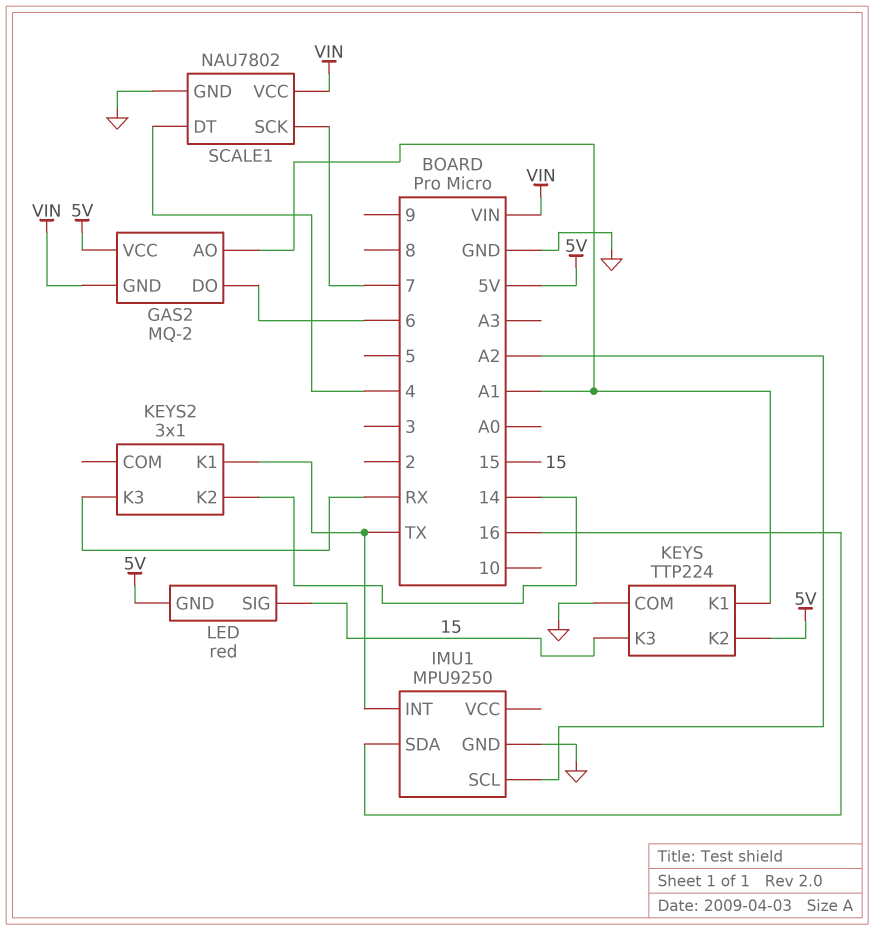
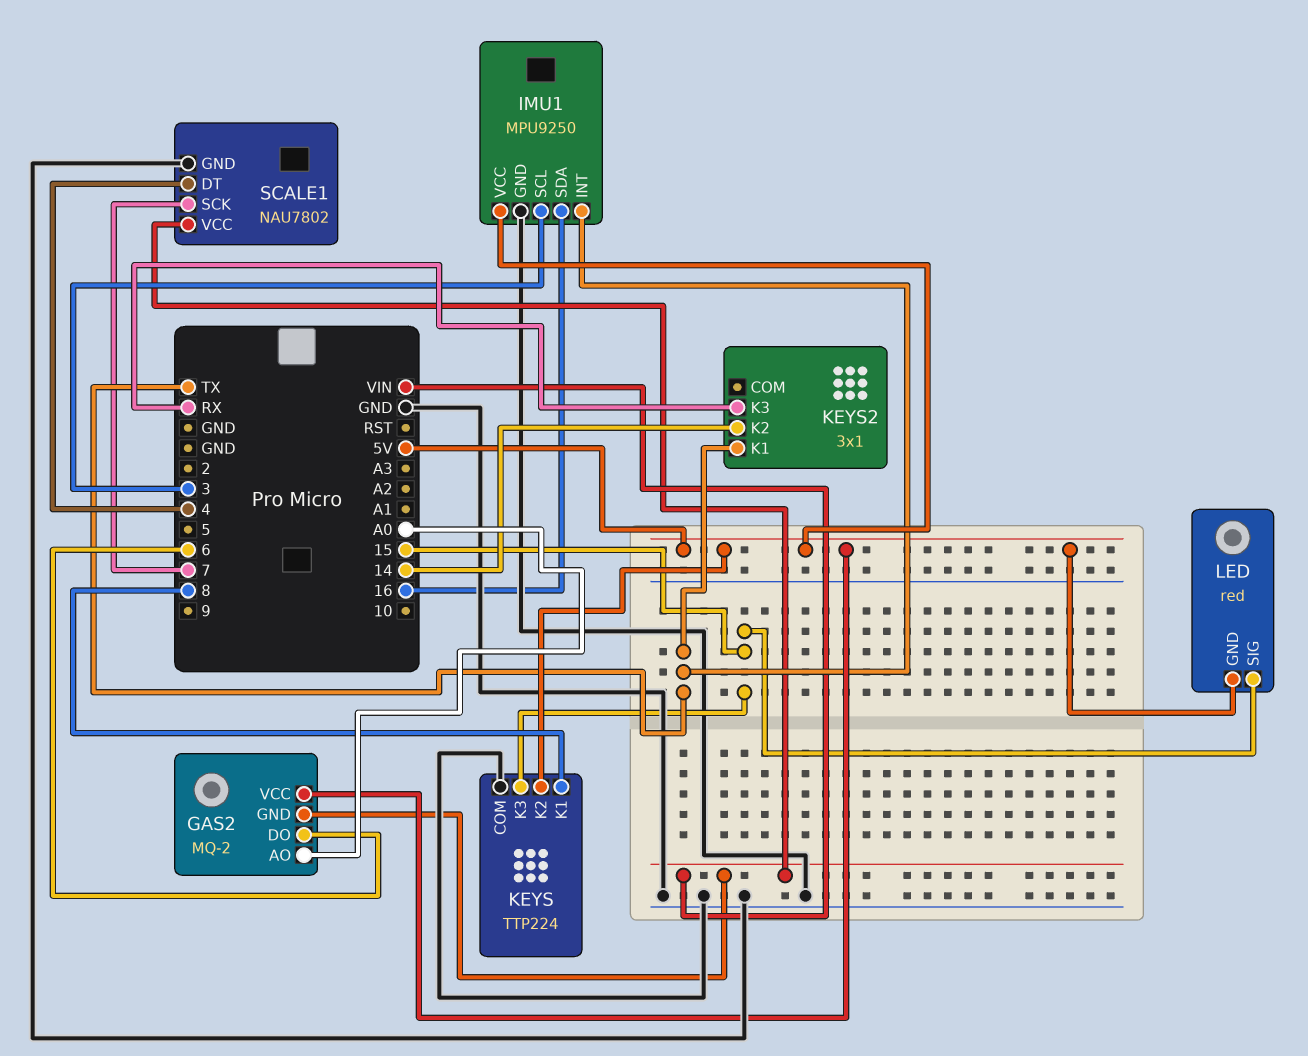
GAS2 pin AO: A1 -> A0
IMU1 pin SCL: A2 -> 3
IMU1 pin VCC: none -> 5V
KEYS pin K1: A1 -> 8

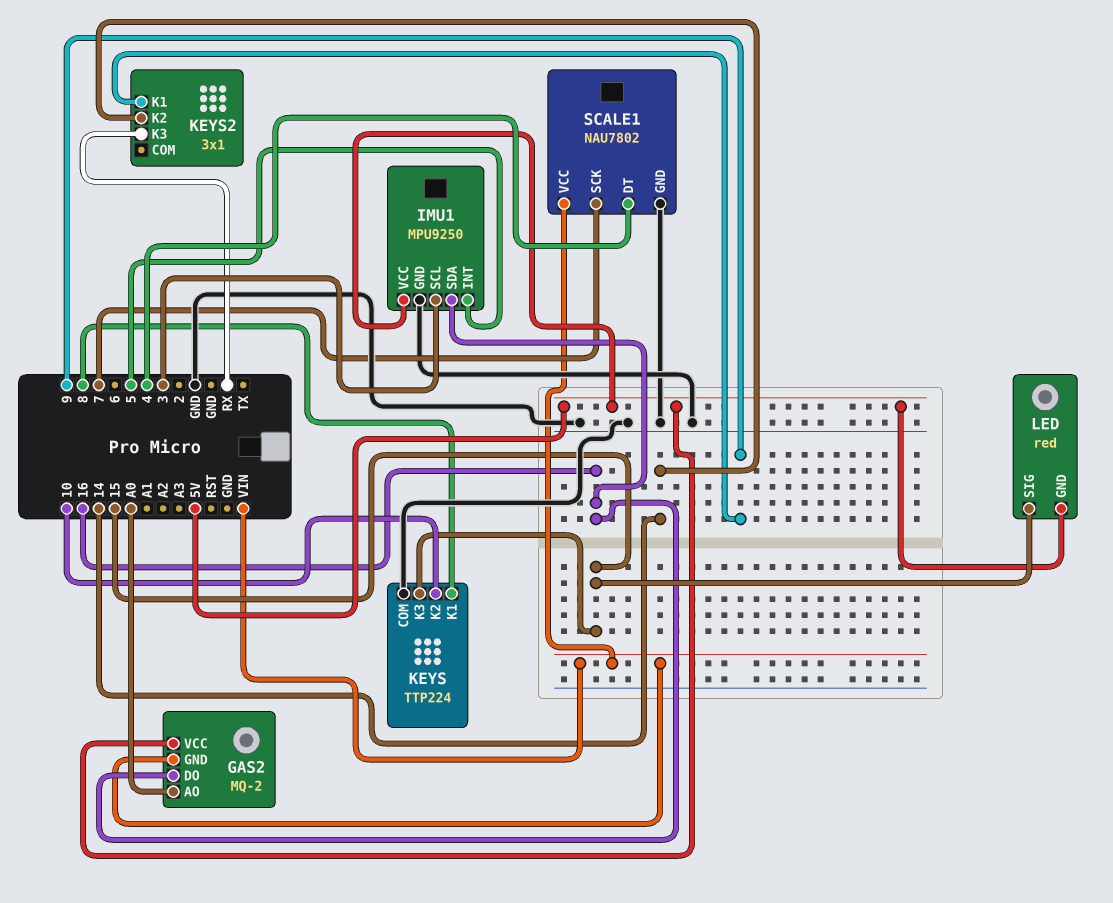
GAS2 pin DO: 6 -> 16
IMU1 pin INT: TX -> 5
KEYS pin K2: 5V -> 10
KEYS2 pin K1: TX -> 9

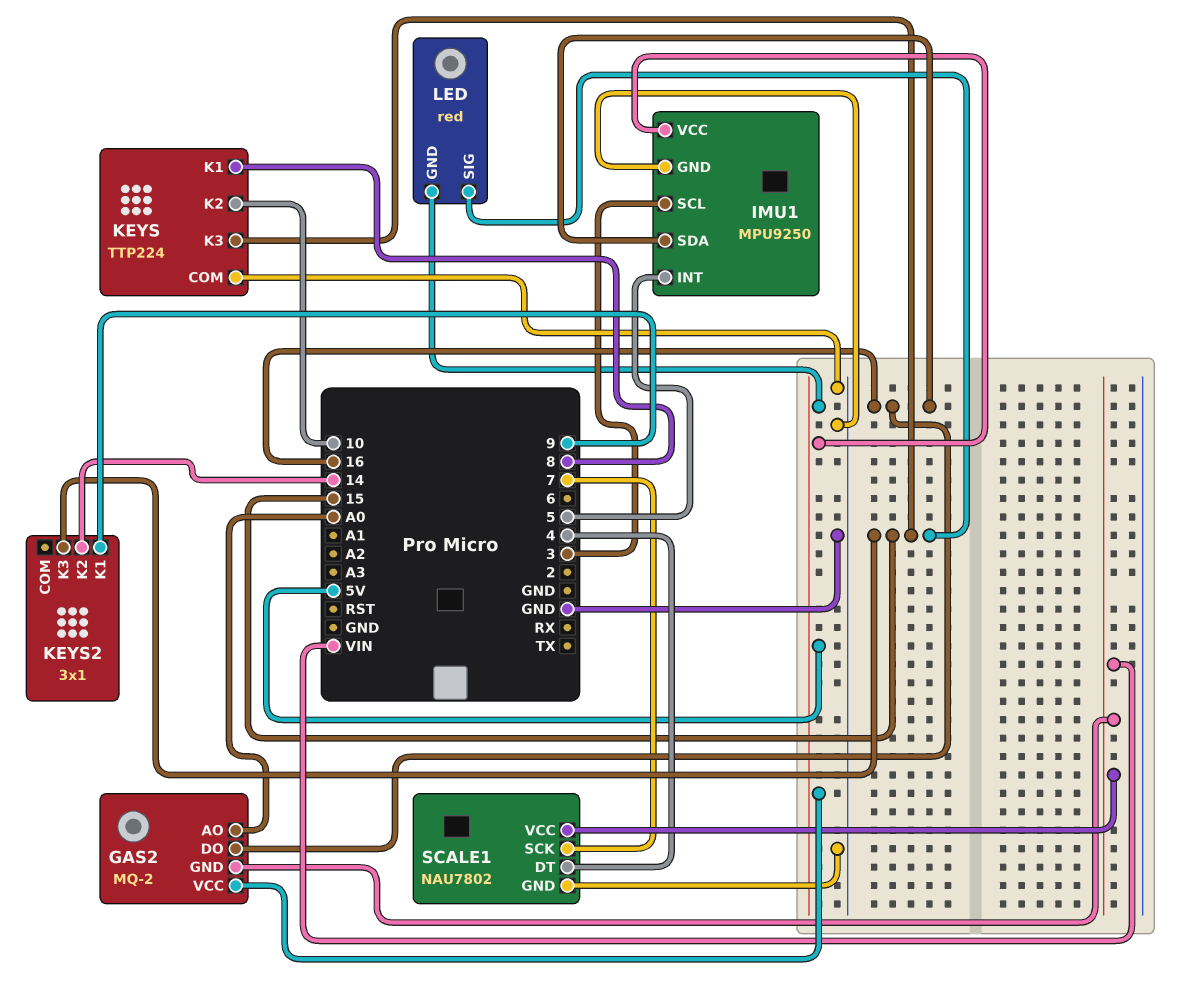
KEYS2 pin K3: RX -> 15

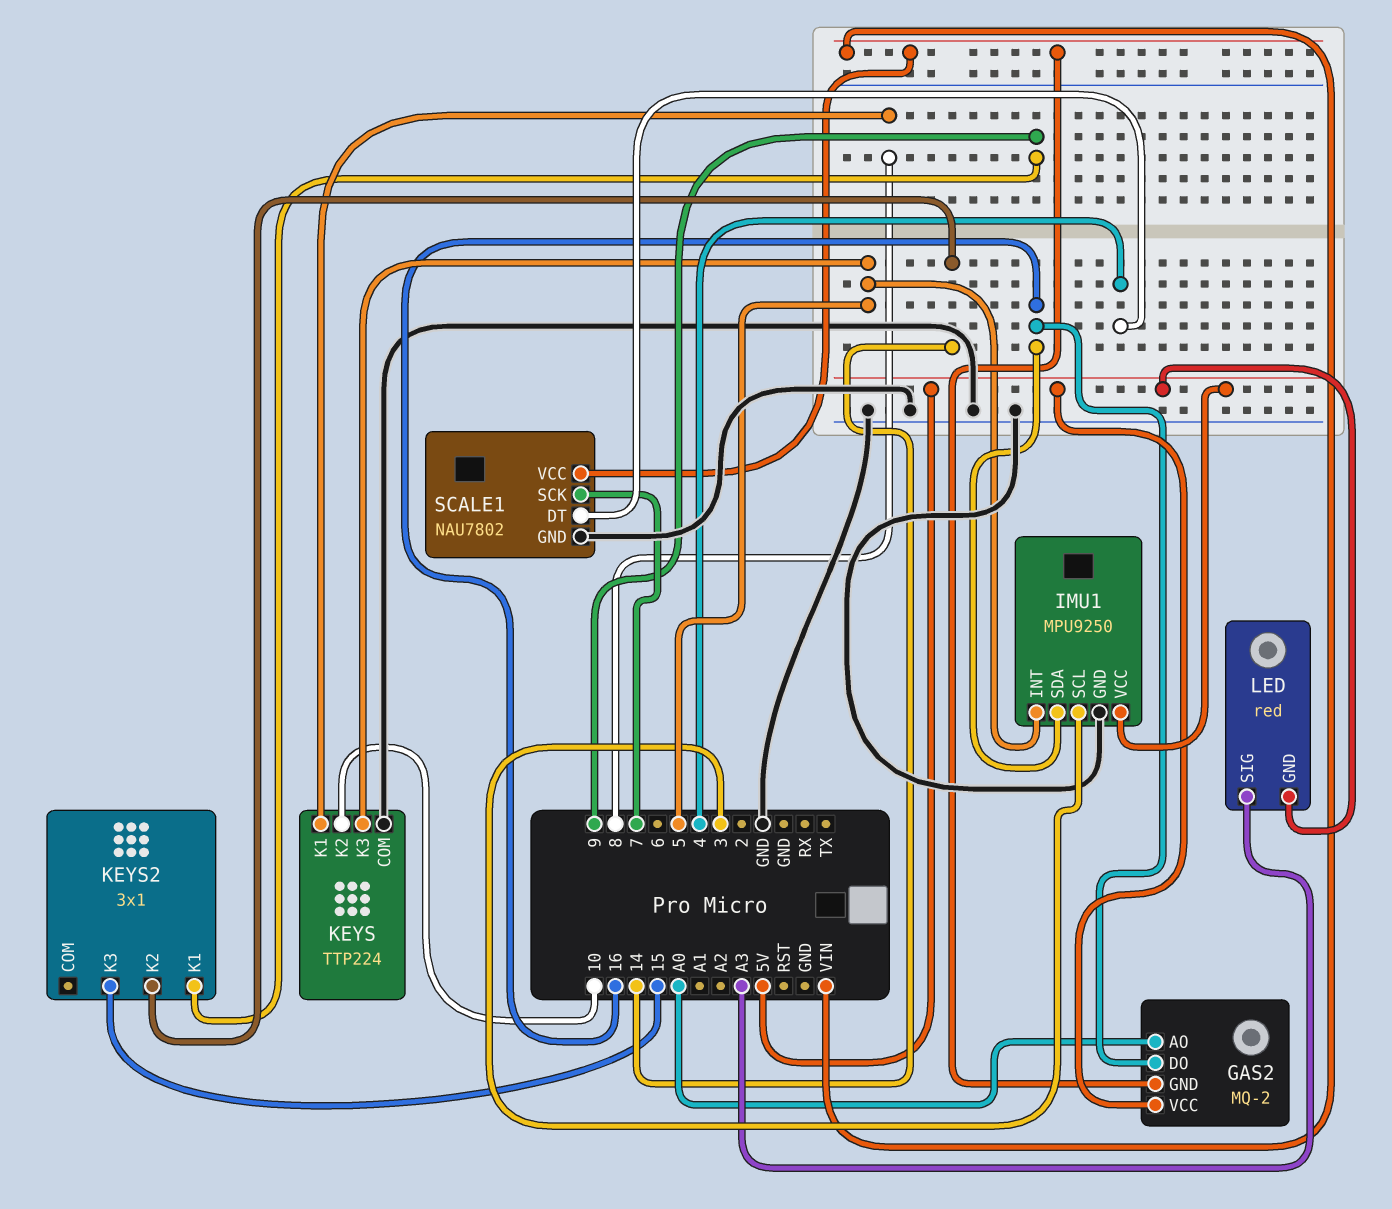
KEYS pin K3: 15 -> 5
LED pin SIG: 15 -> A3

